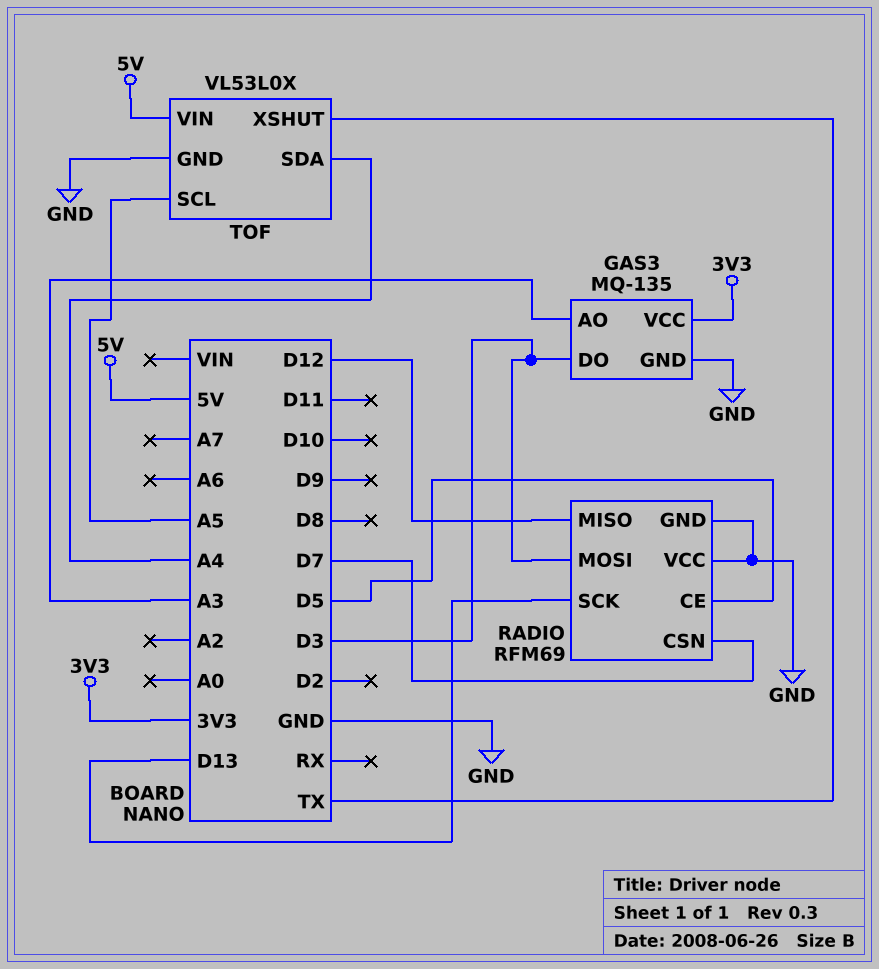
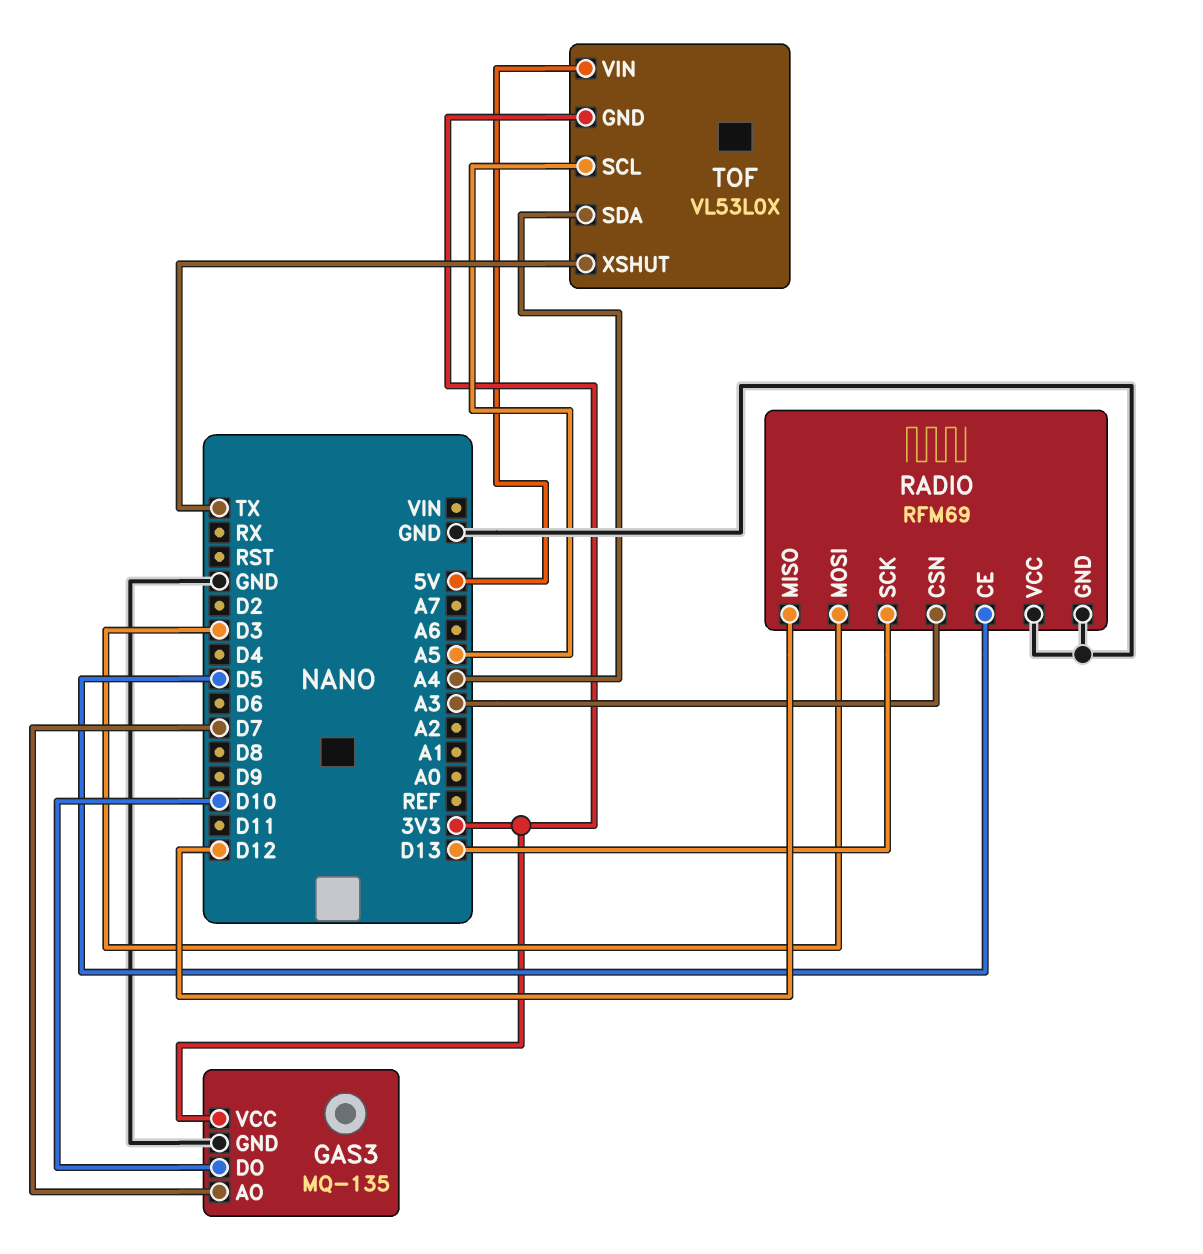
GAS3 pin AO: A3 -> D7
GAS3 pin DO: D3 -> D10
RADIO pin CSN: D7 -> A3
TOF pin GND: GND -> 3V3

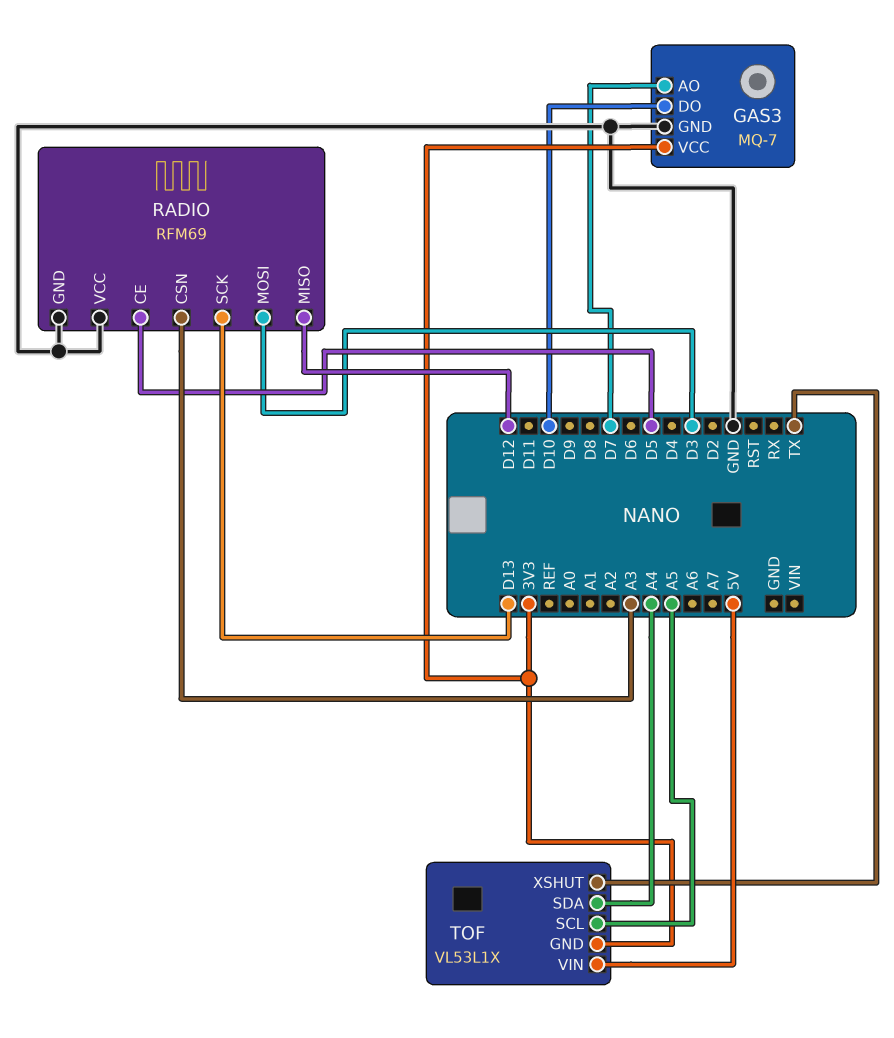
GAS3: MQ-135 -> MQ-7
TOF: VL53L0X -> VL53L1X

